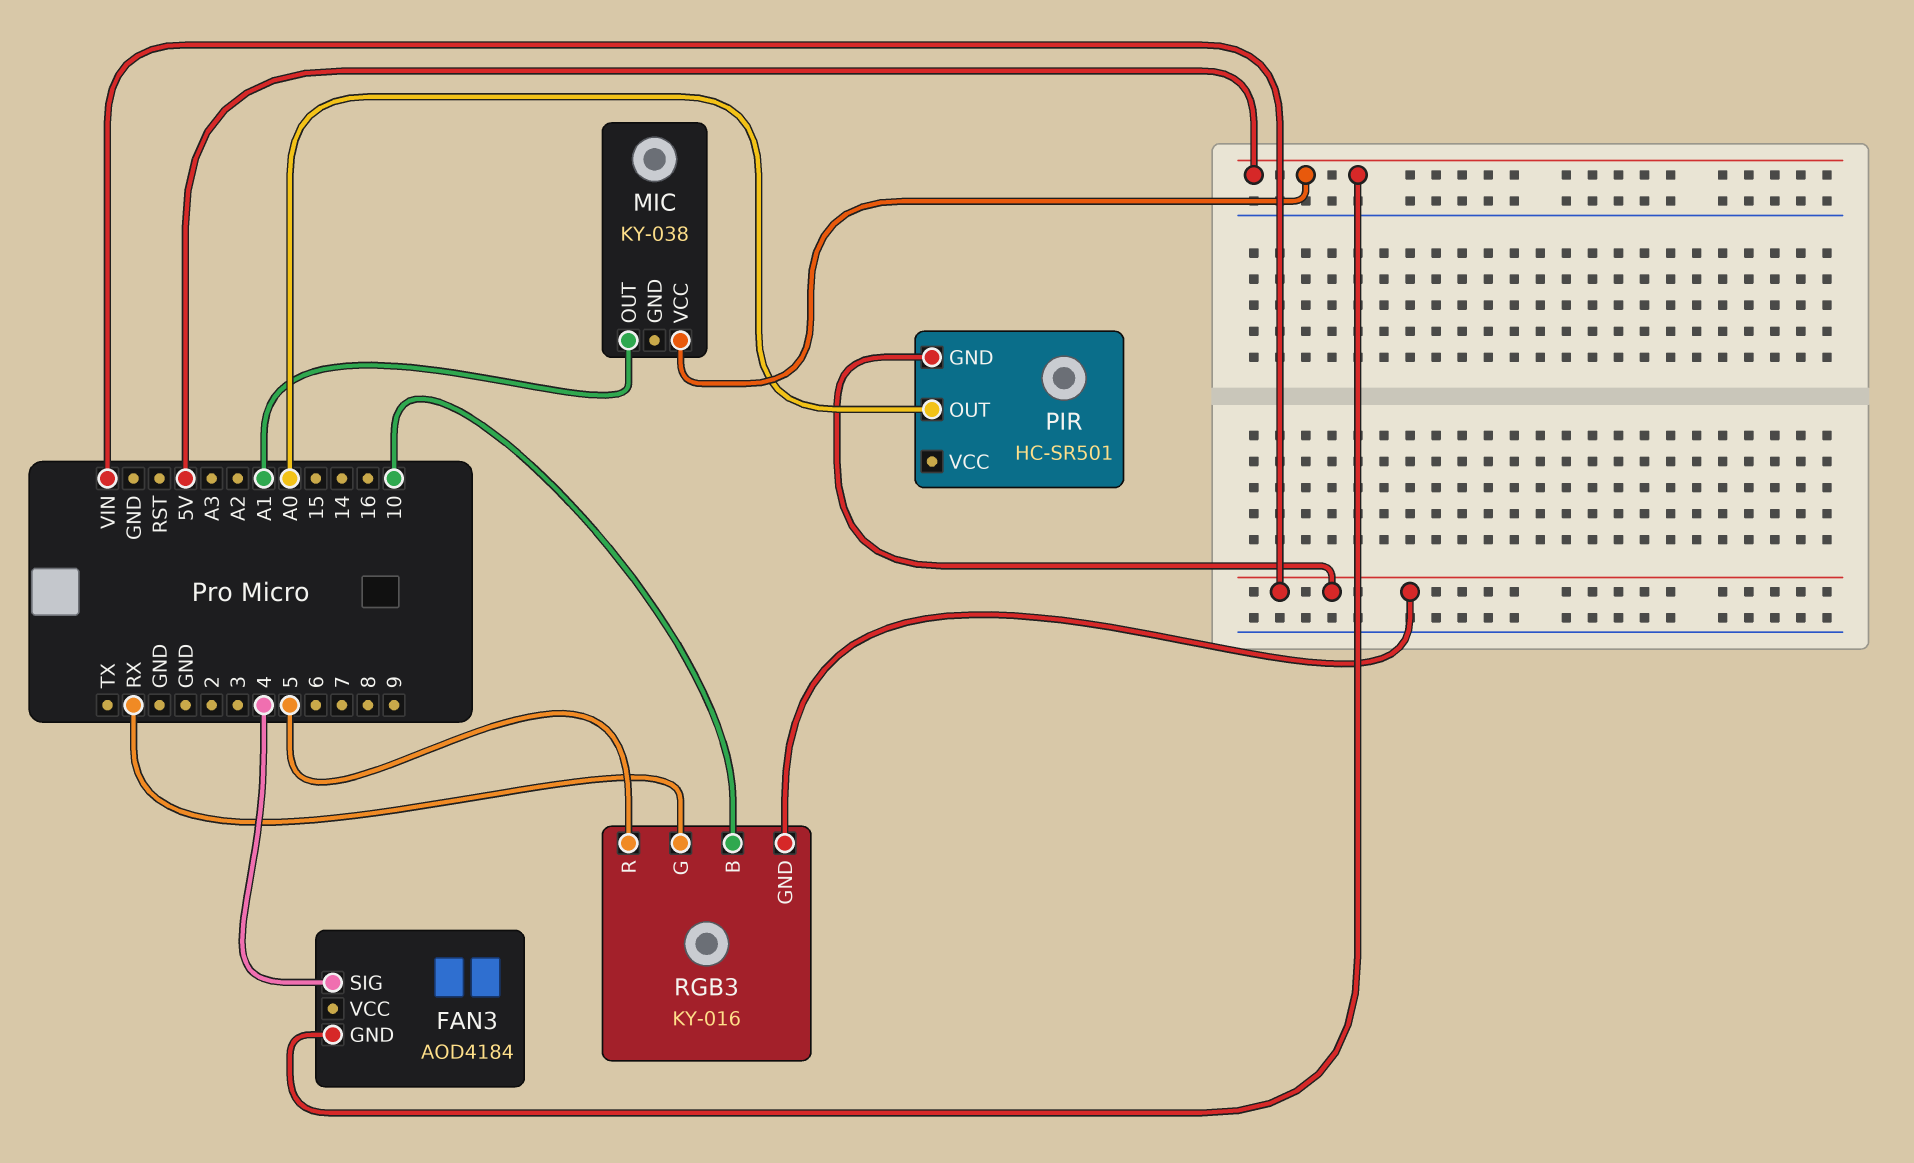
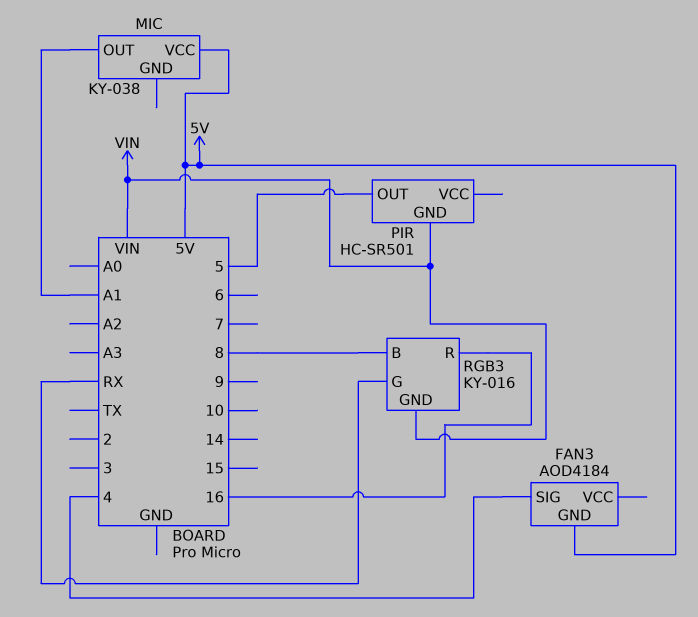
PIR pin OUT: A0 -> 5
RGB3 pin B: 10 -> 8
RGB3 pin R: 5 -> 16

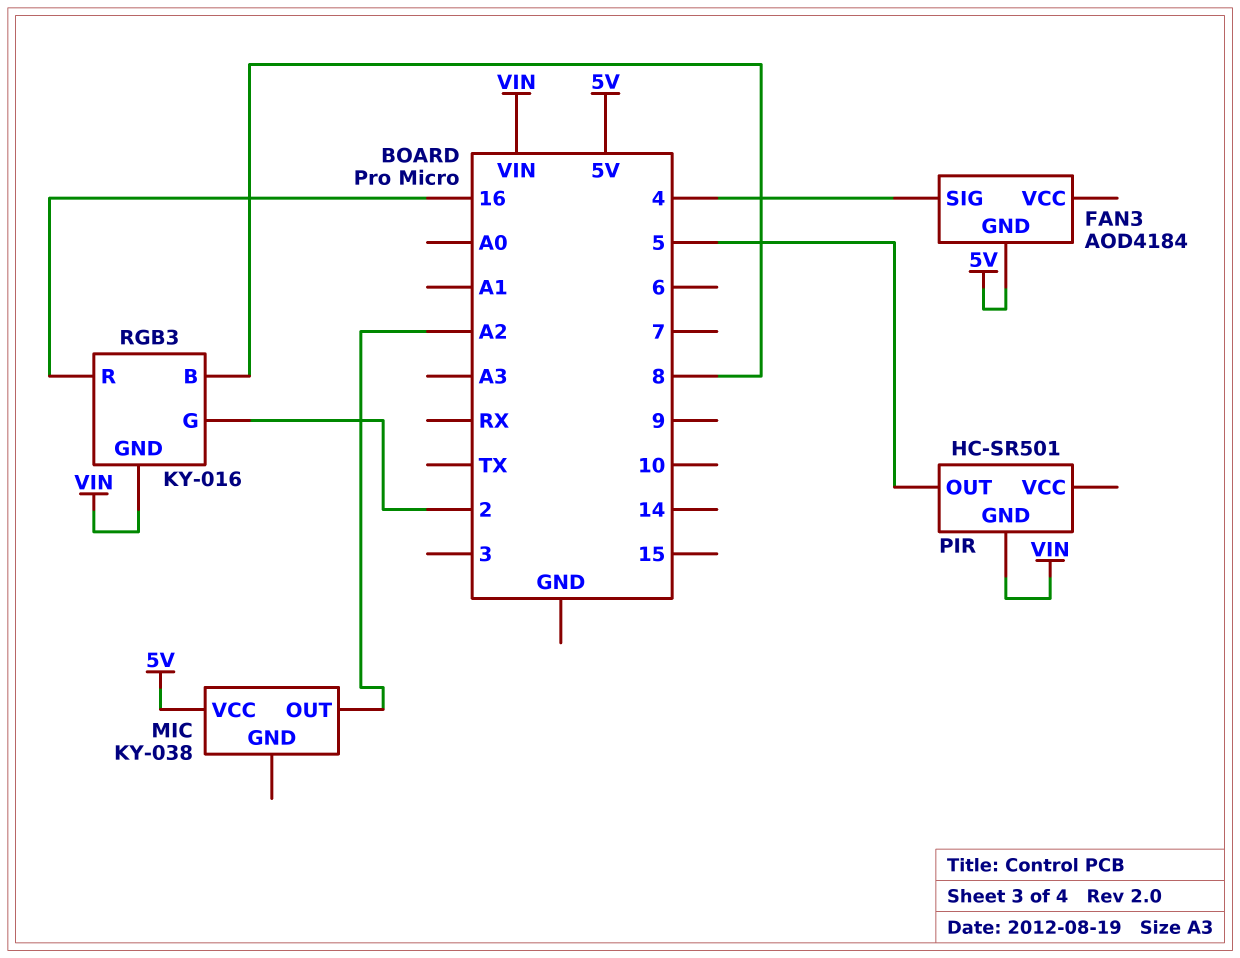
MIC pin OUT: A1 -> A2
RGB3 pin G: RX -> 2

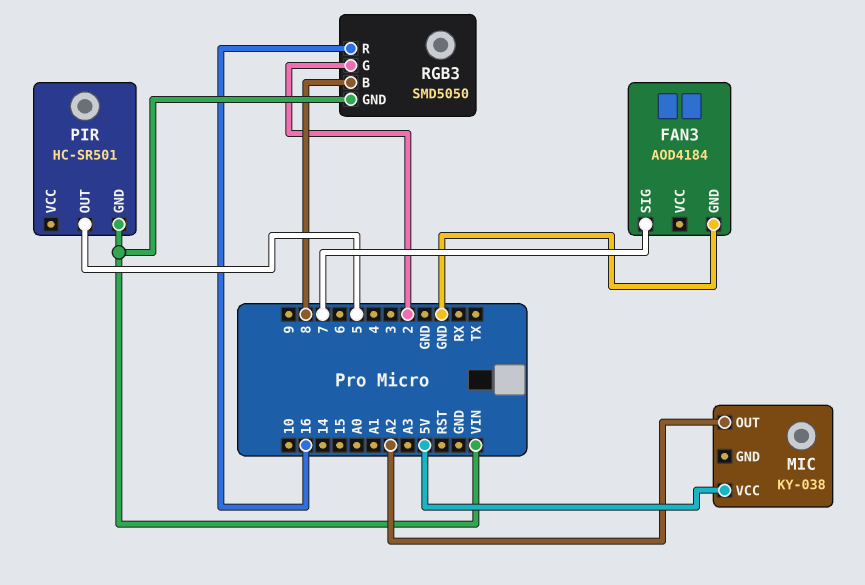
FAN3 pin GND: 5V -> GND
FAN3 pin SIG: 4 -> 7
RGB3: KY-016 -> SMD5050

